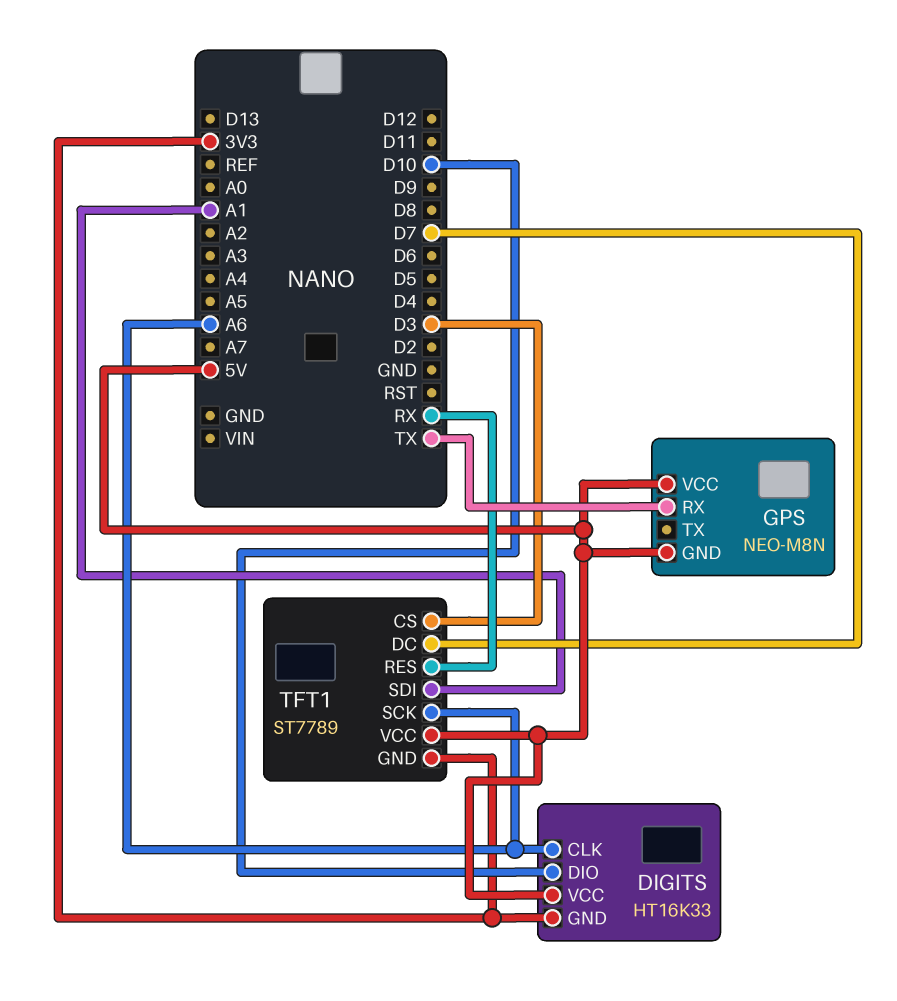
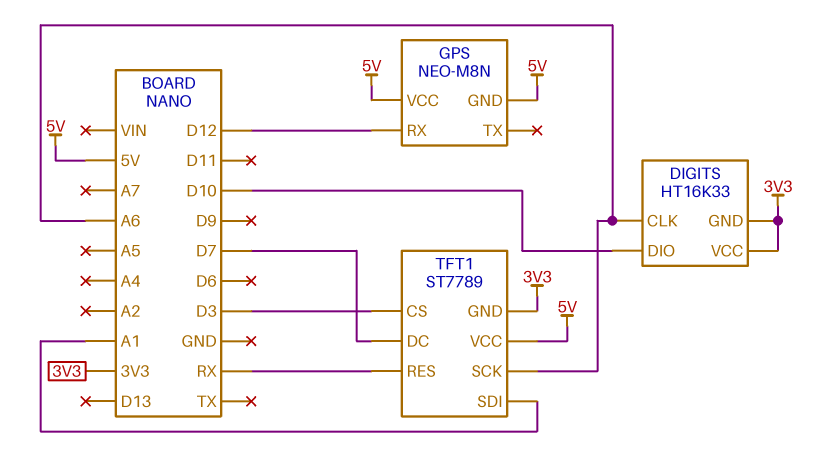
DIGITS pin VCC: 5V -> 3V3
GPS pin RX: TX -> D12

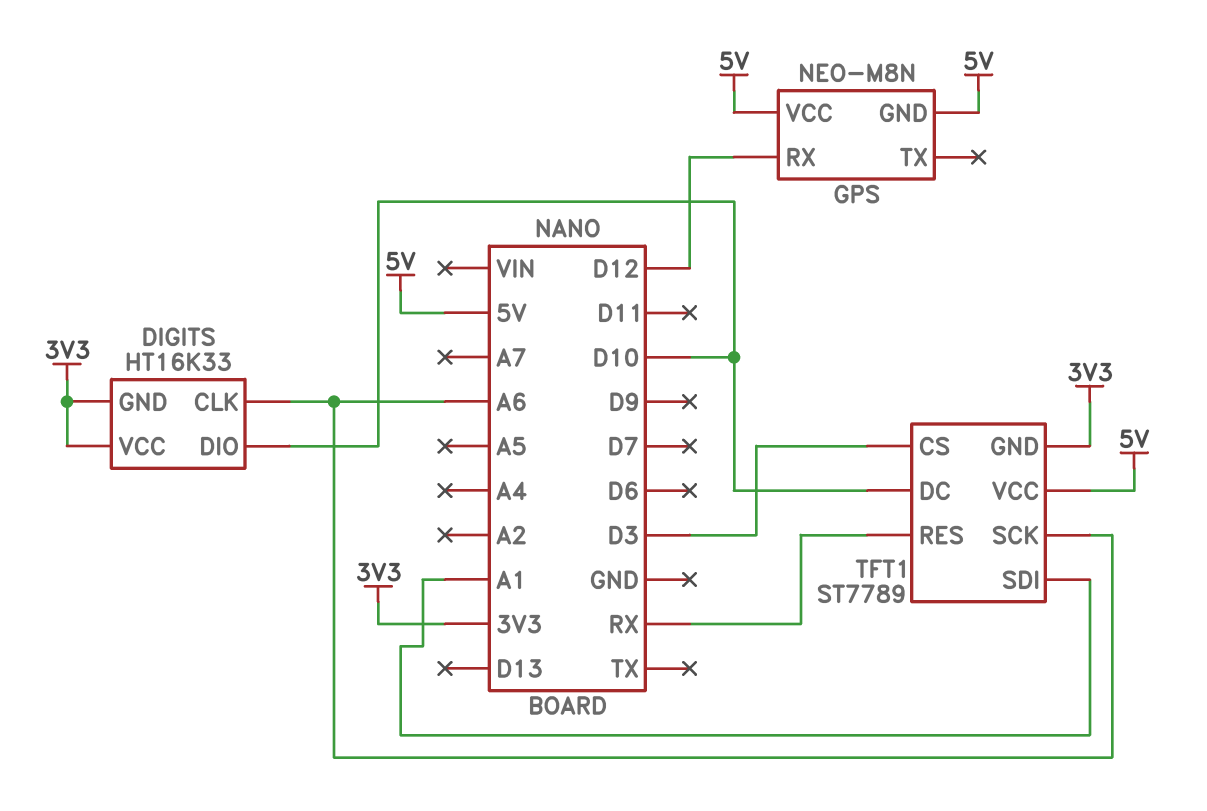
TFT1 pin DC: D7 -> D10

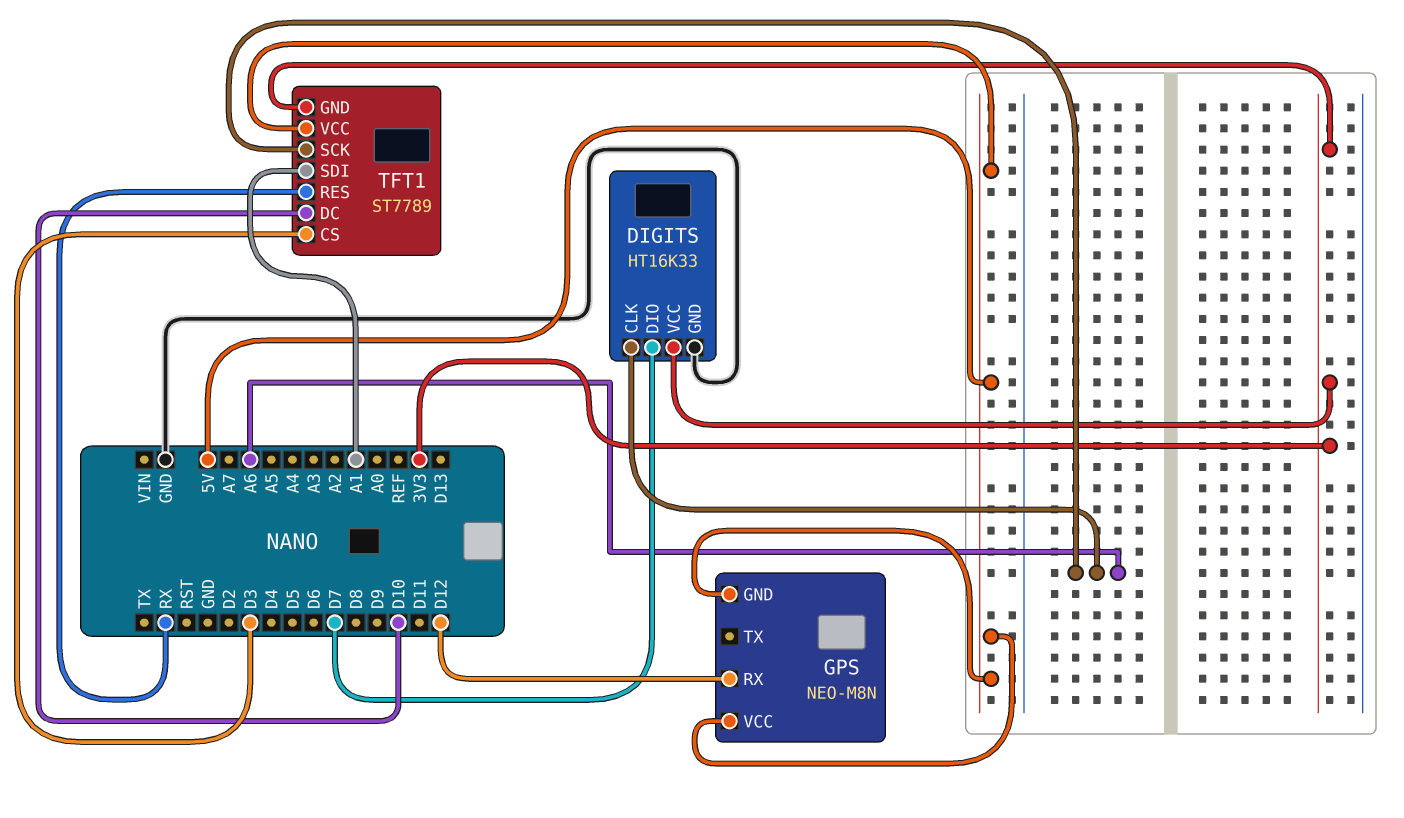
DIGITS pin DIO: D10 -> D7
DIGITS pin GND: 3V3 -> GND

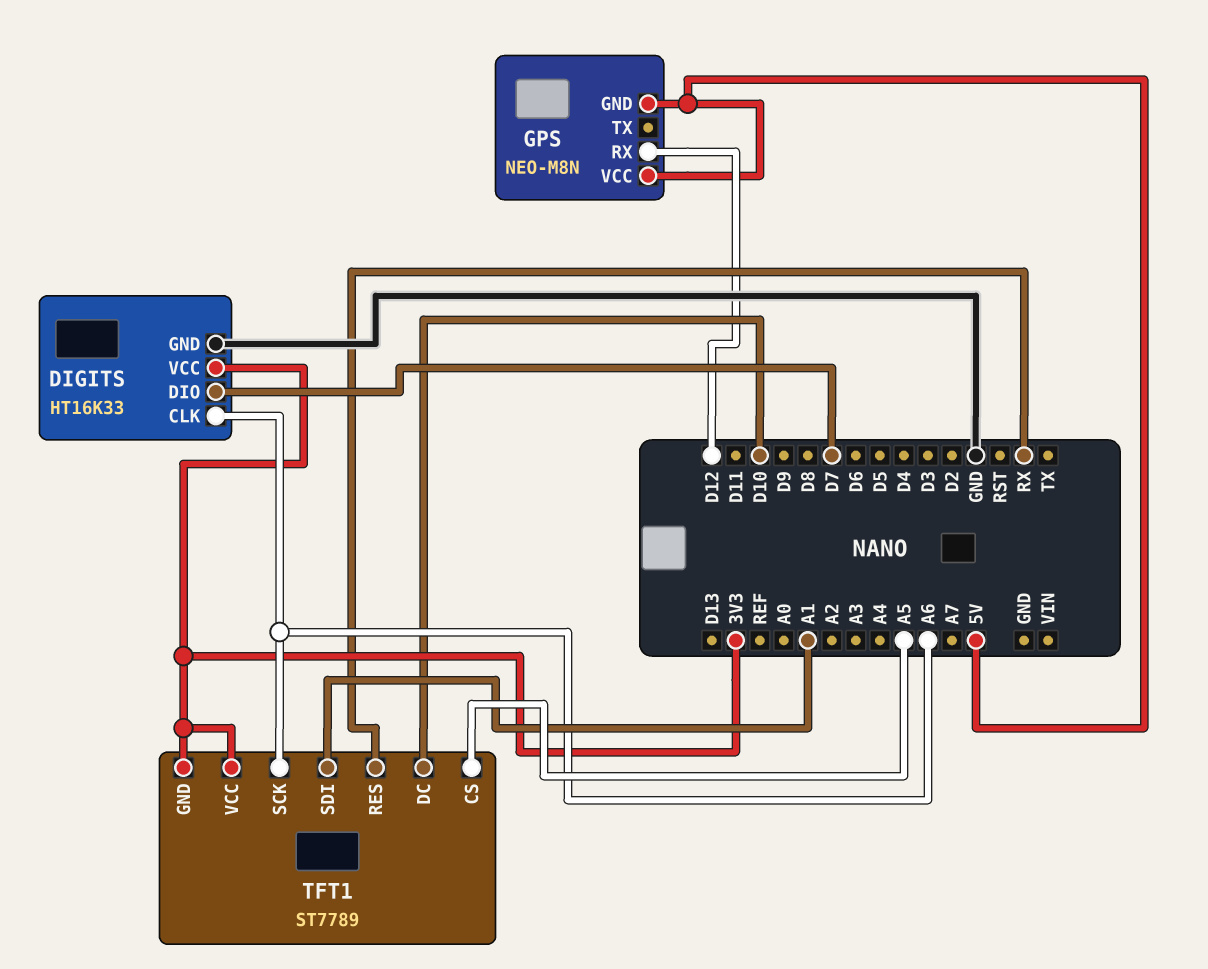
TFT1 pin CS: D3 -> A5
TFT1 pin VCC: 5V -> 3V3

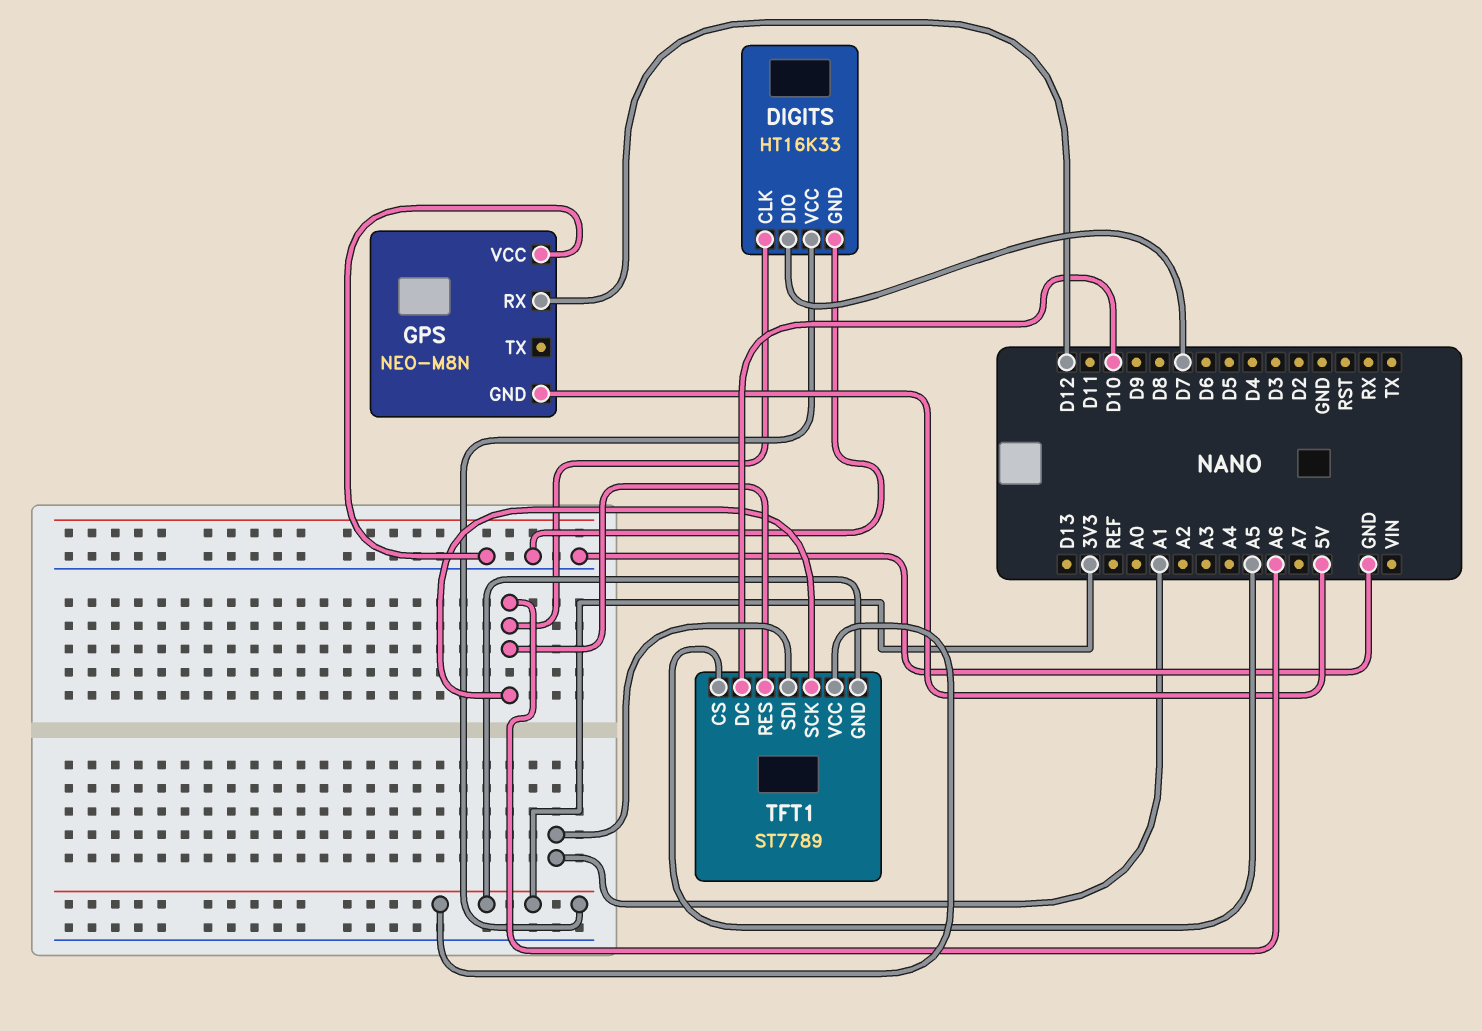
GPS pin VCC: 5V -> GND
TFT1 pin RES: RX -> A6

